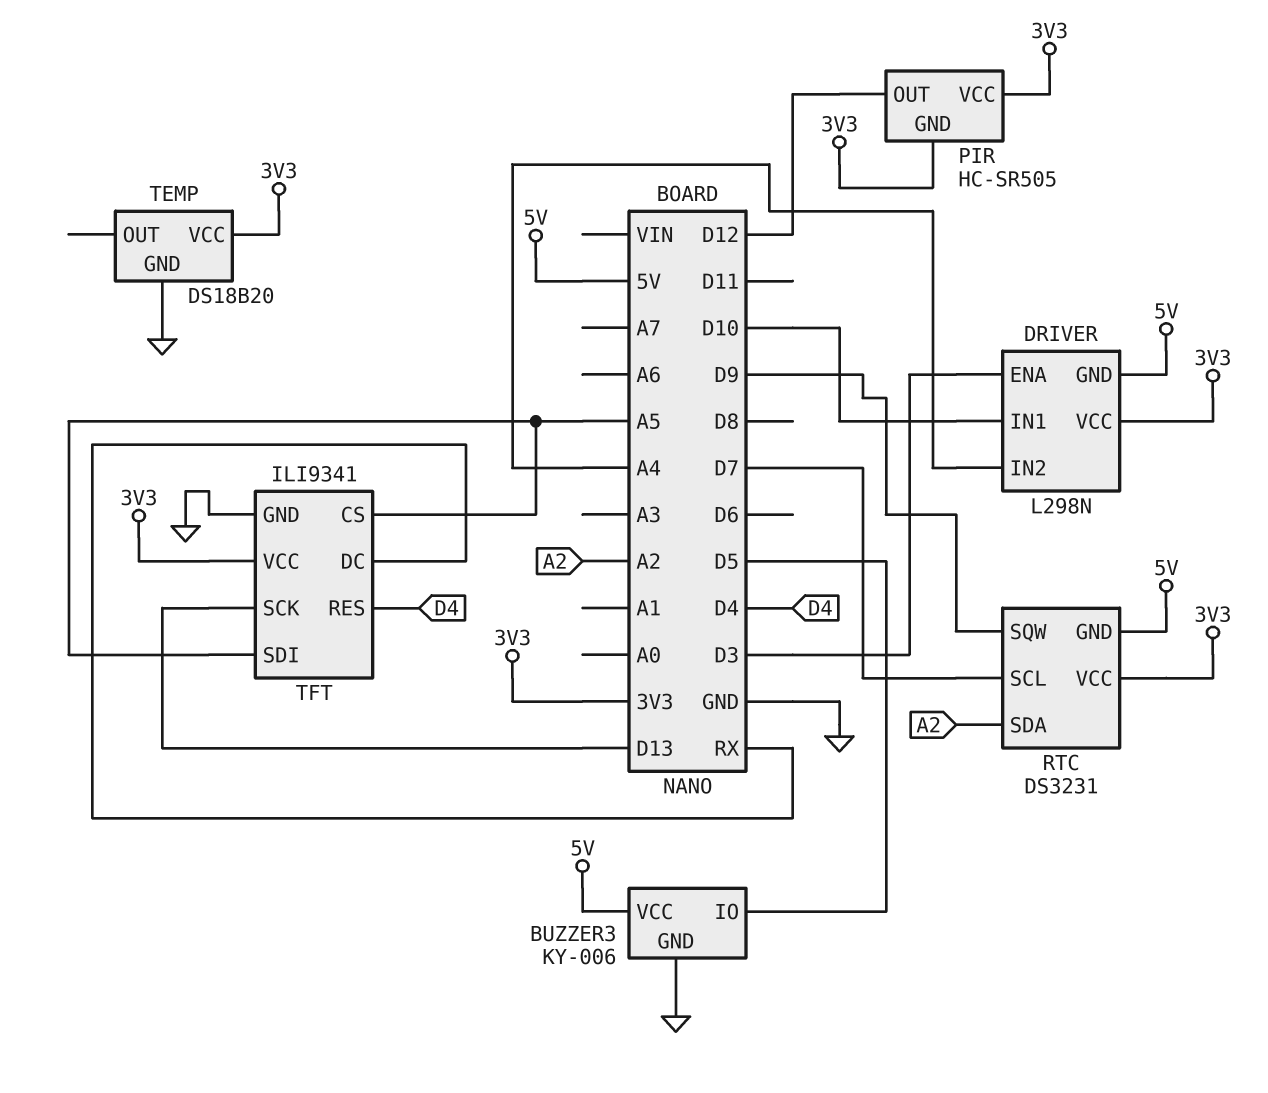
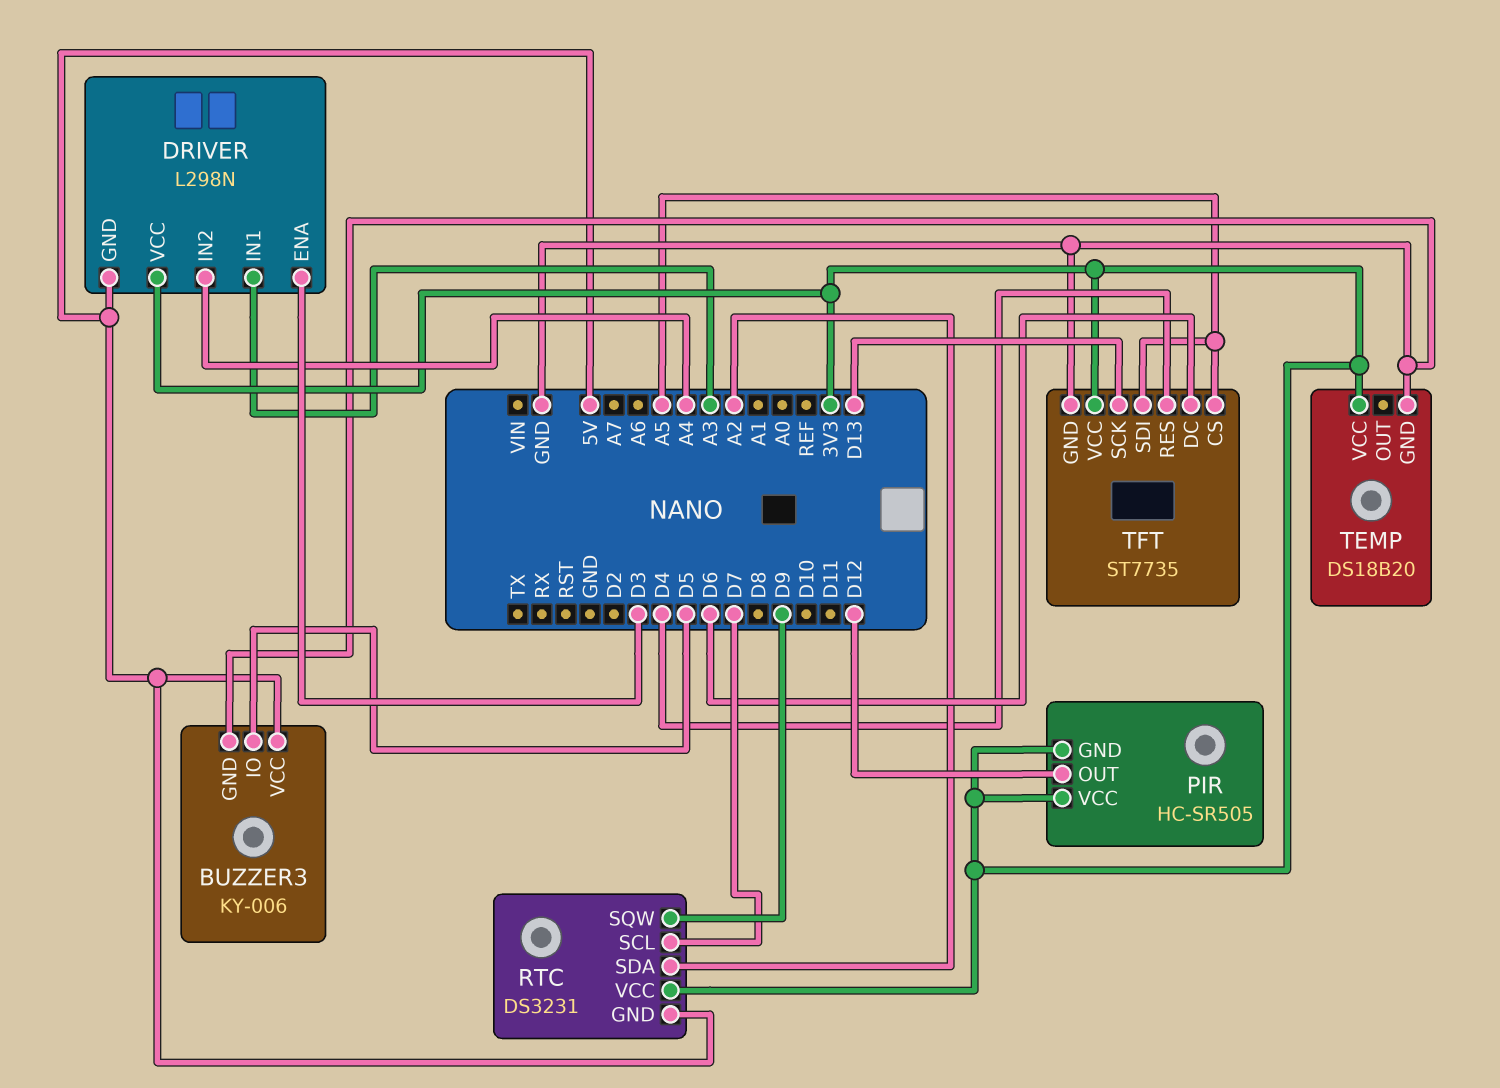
DRIVER pin IN1: D10 -> A3
TFT: ILI9341 -> ST7735
TFT pin DC: RX -> D6

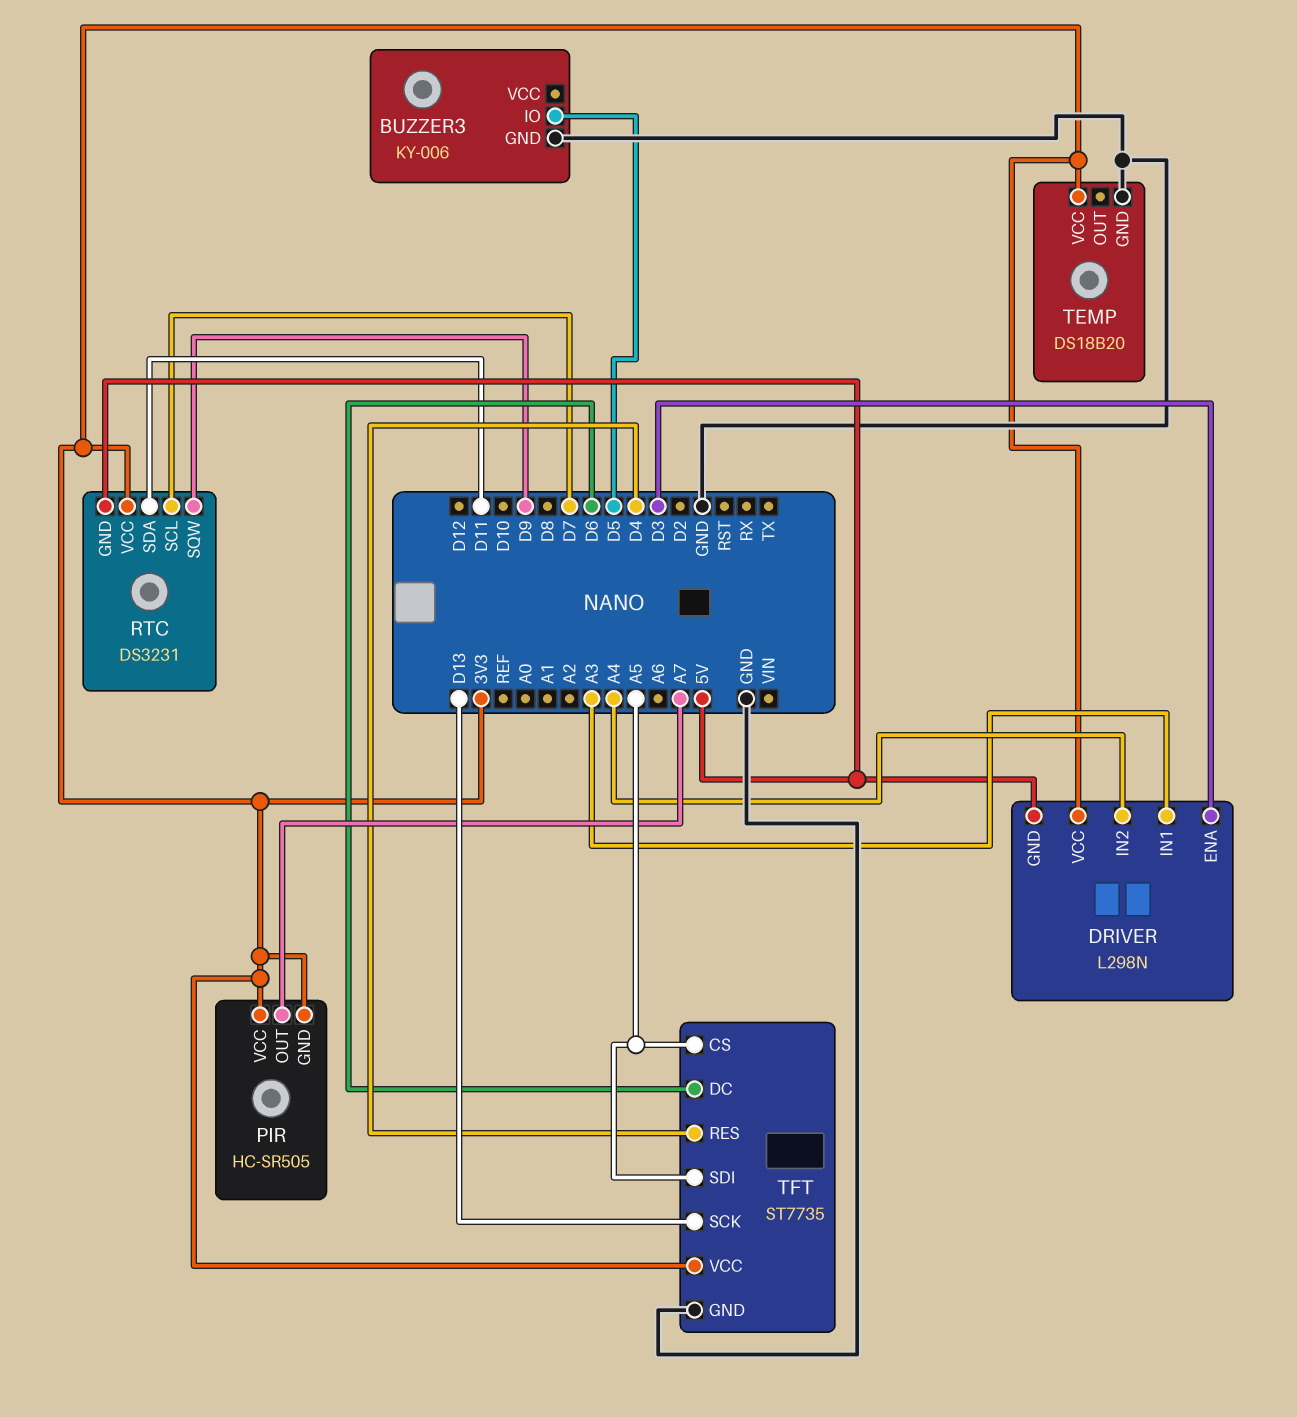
BUZZER3 pin VCC: 5V -> none
PIR pin OUT: D12 -> A7
RTC pin SDA: A2 -> D11

